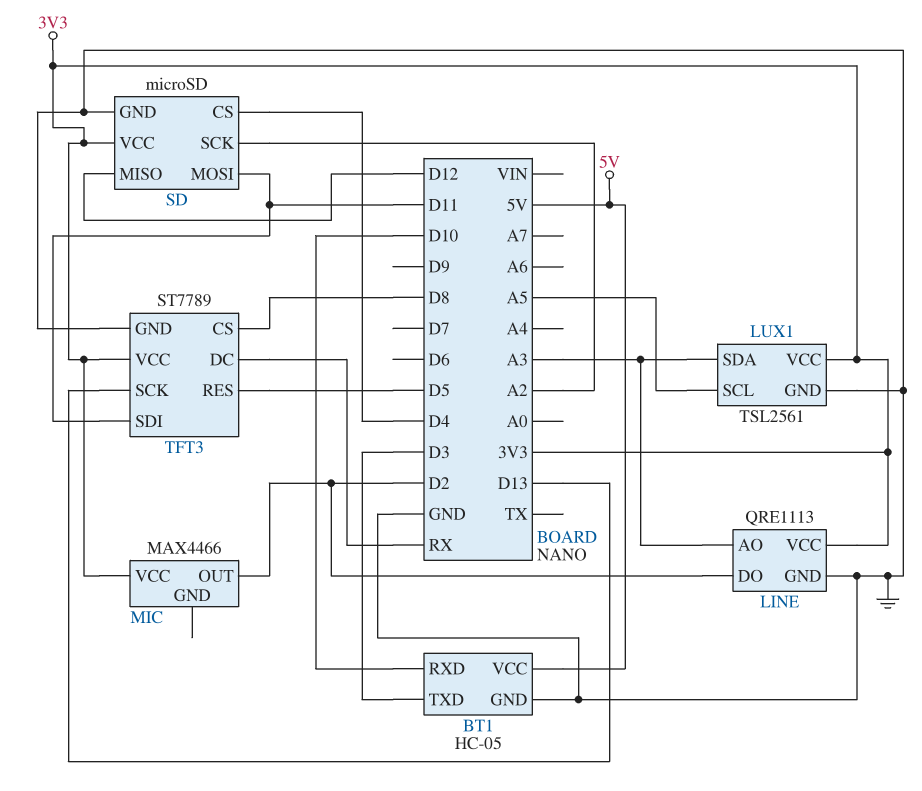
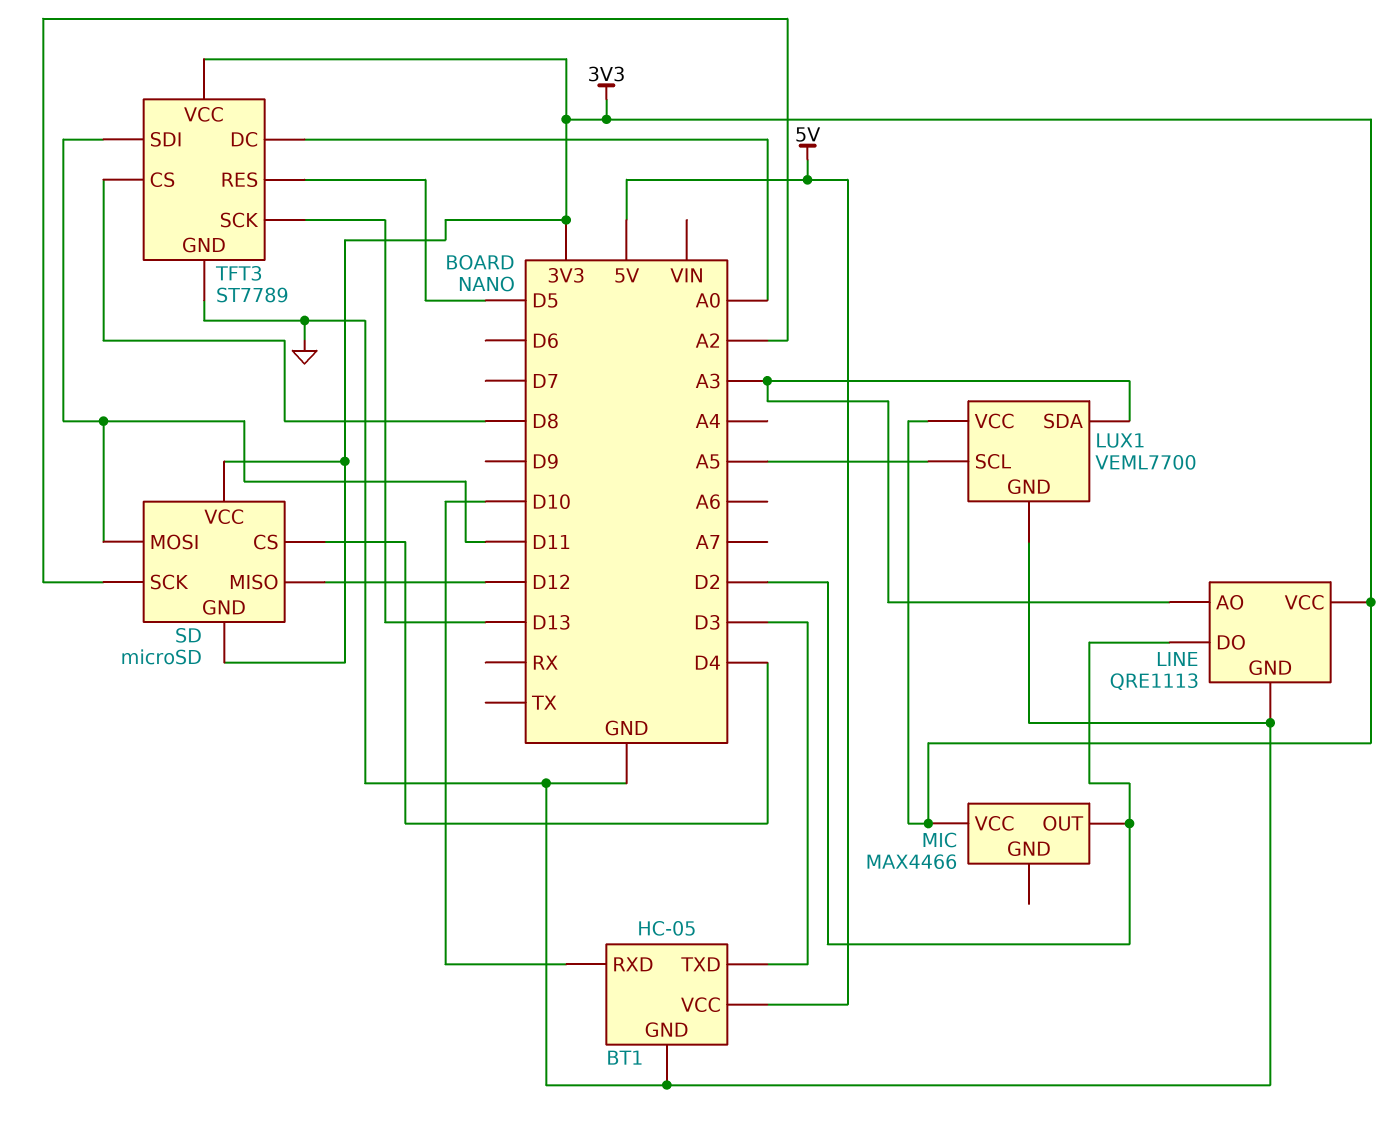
LUX1: TSL2561 -> VEML7700
SD pin GND: GND -> 3V3
TFT3 pin DC: RX -> A0

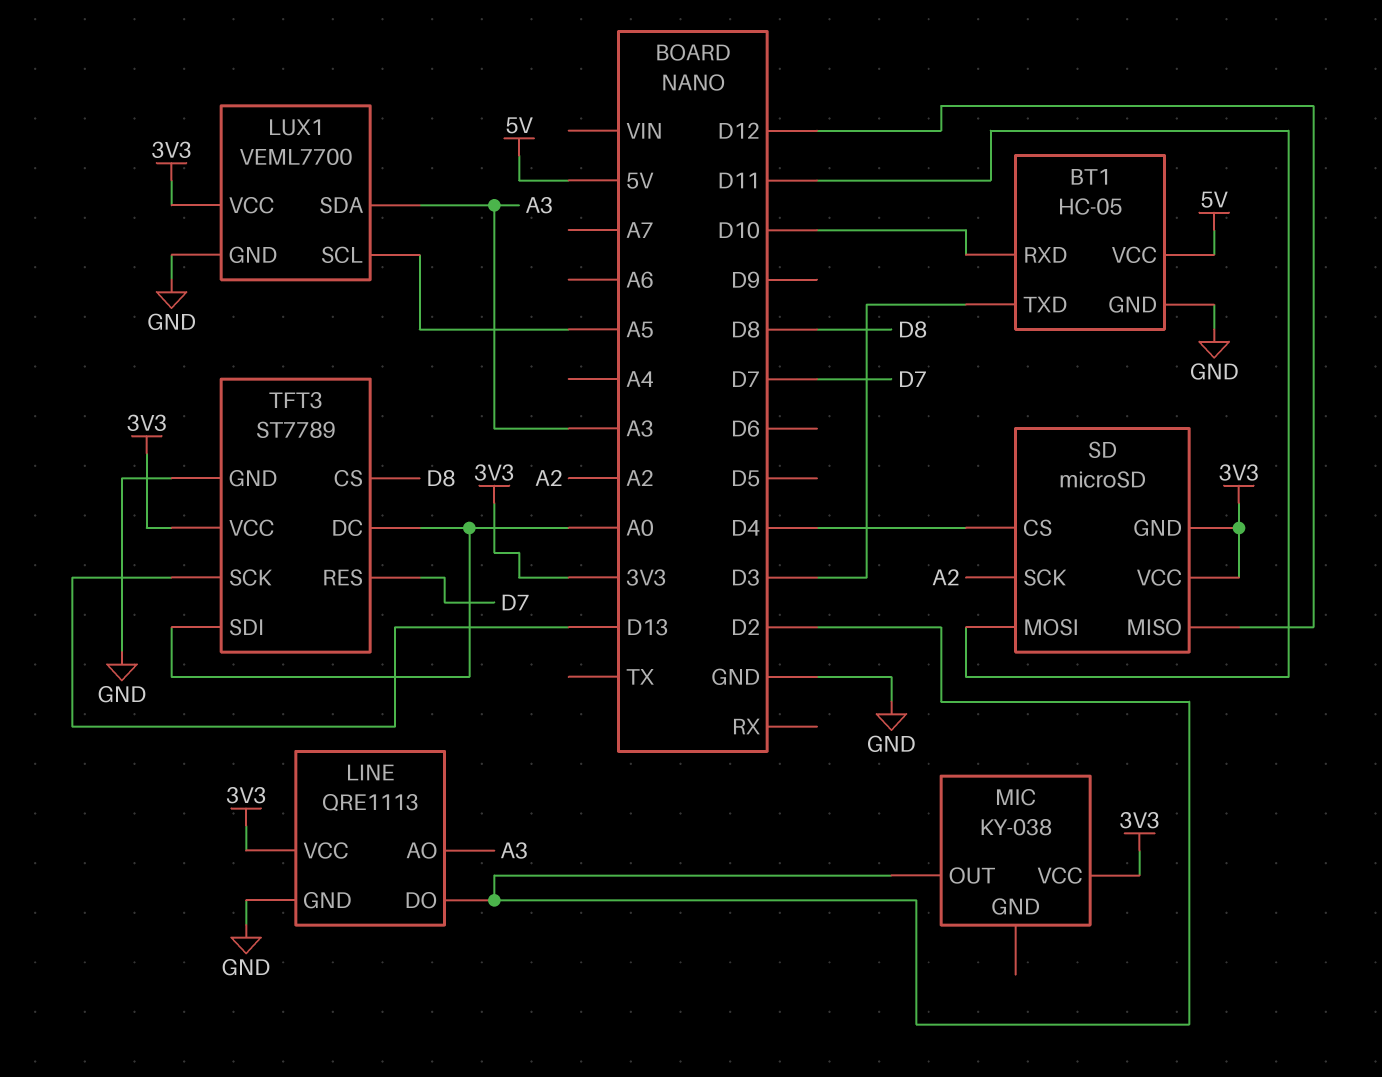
MIC: MAX4466 -> KY-038
TFT3 pin RES: D5 -> D7
TFT3 pin SDI: D11 -> A0

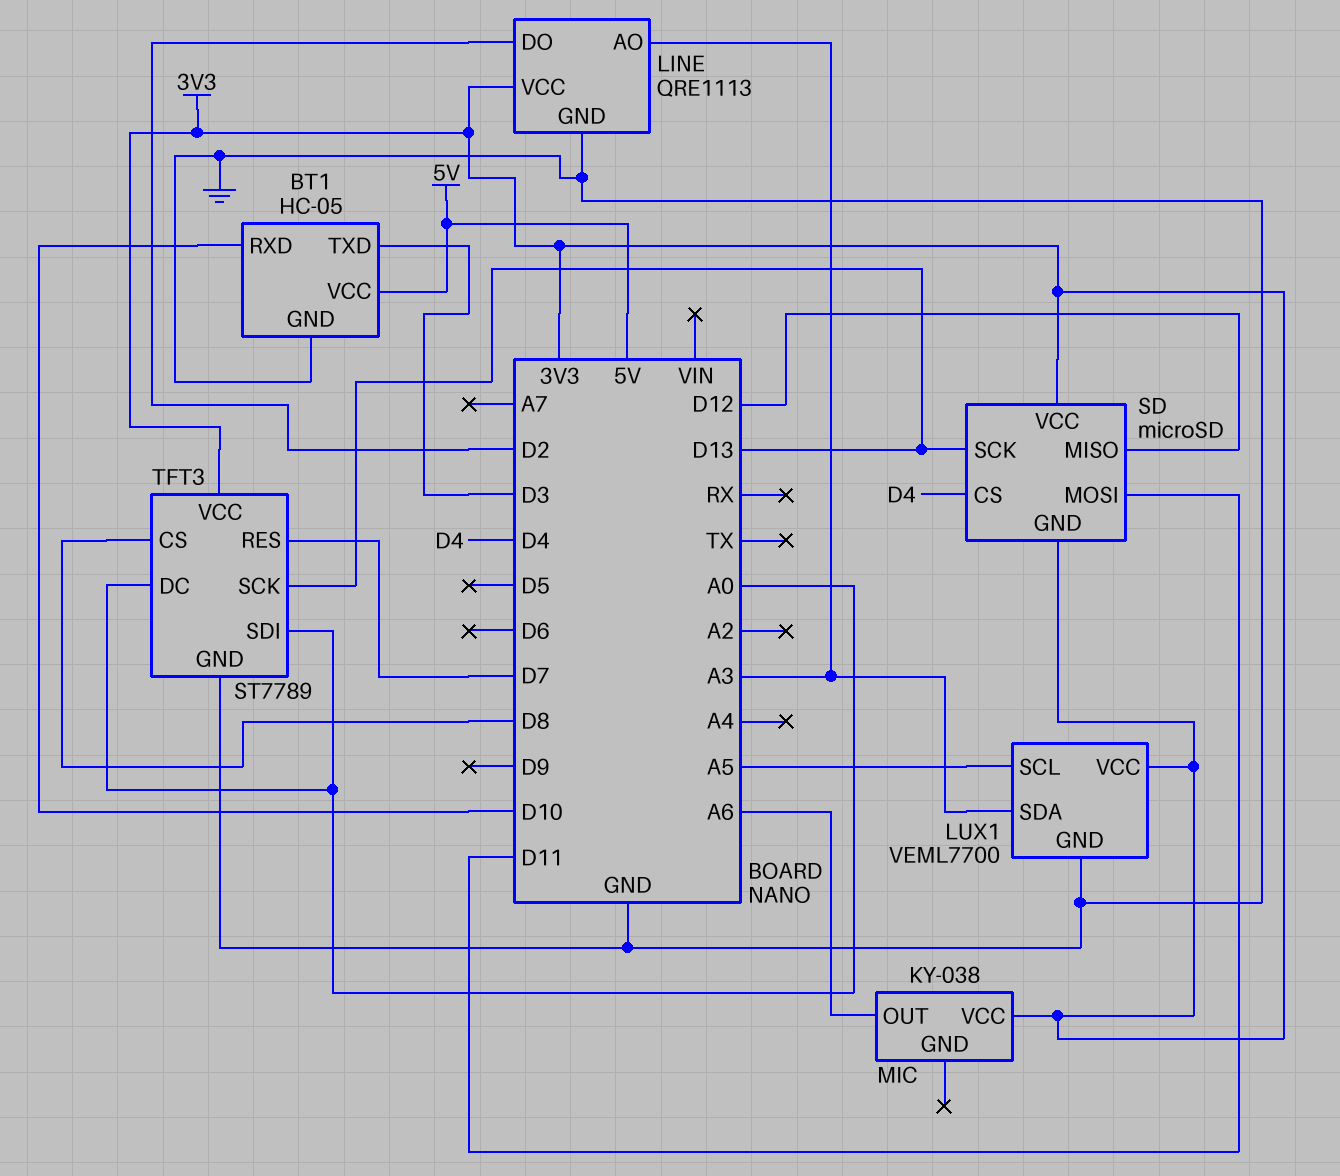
MIC pin OUT: D2 -> A6
SD pin SCK: A2 -> D13

